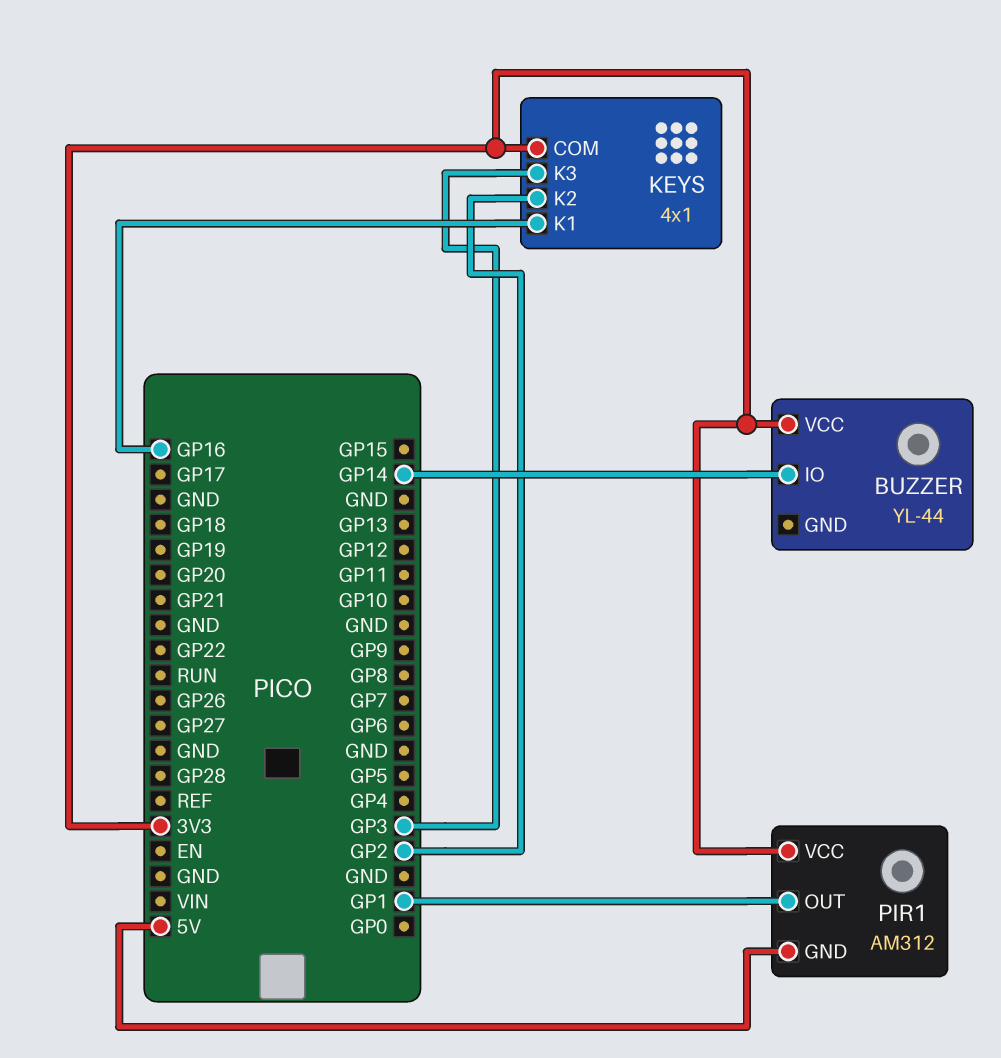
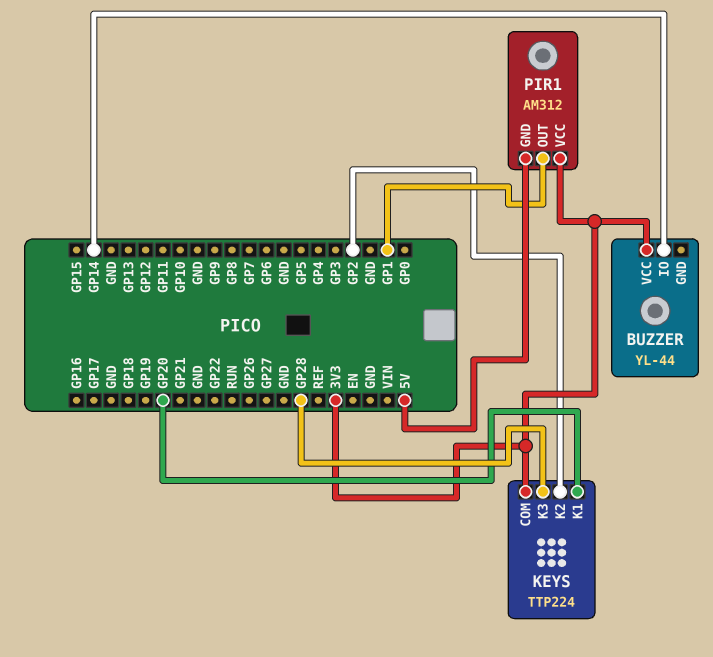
KEYS: 4x1 -> TTP224
KEYS pin K1: GP16 -> GP20
KEYS pin K3: GP3 -> GP28

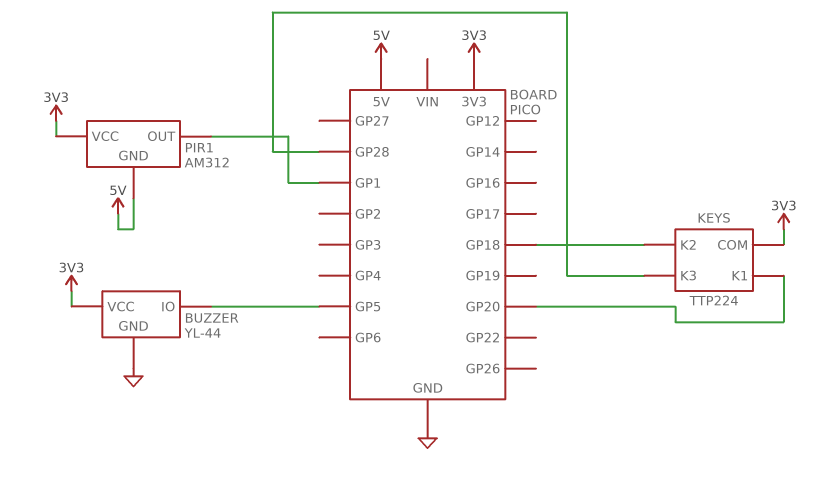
BUZZER pin GND: none -> GND
BUZZER pin IO: GP14 -> GP5
KEYS pin K2: GP2 -> GP18

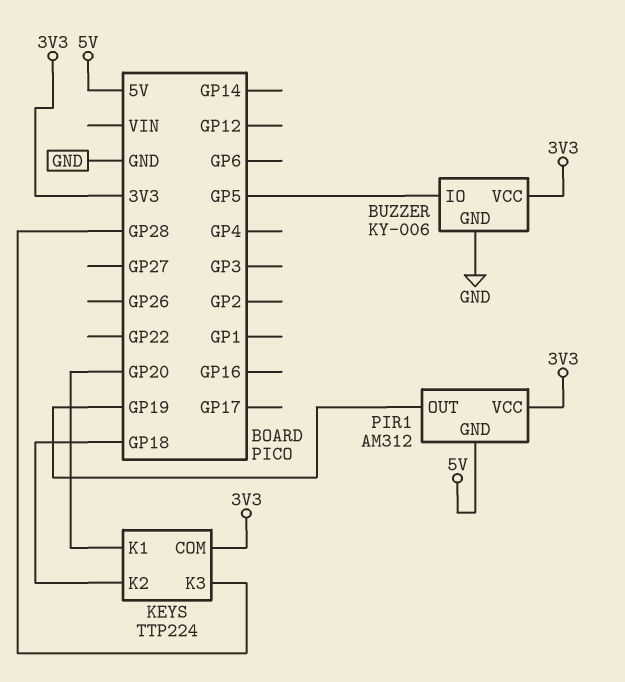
BUZZER: YL-44 -> KY-006
PIR1 pin OUT: GP1 -> GP19

